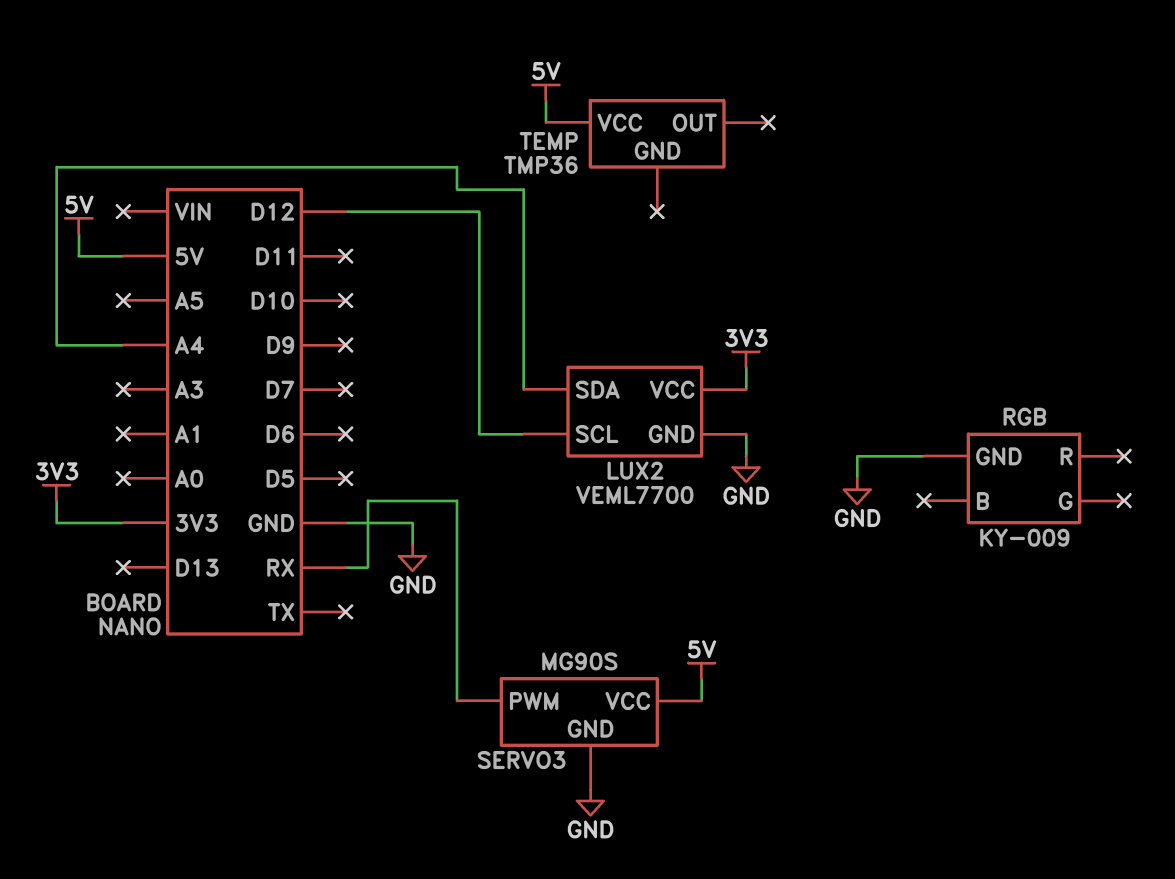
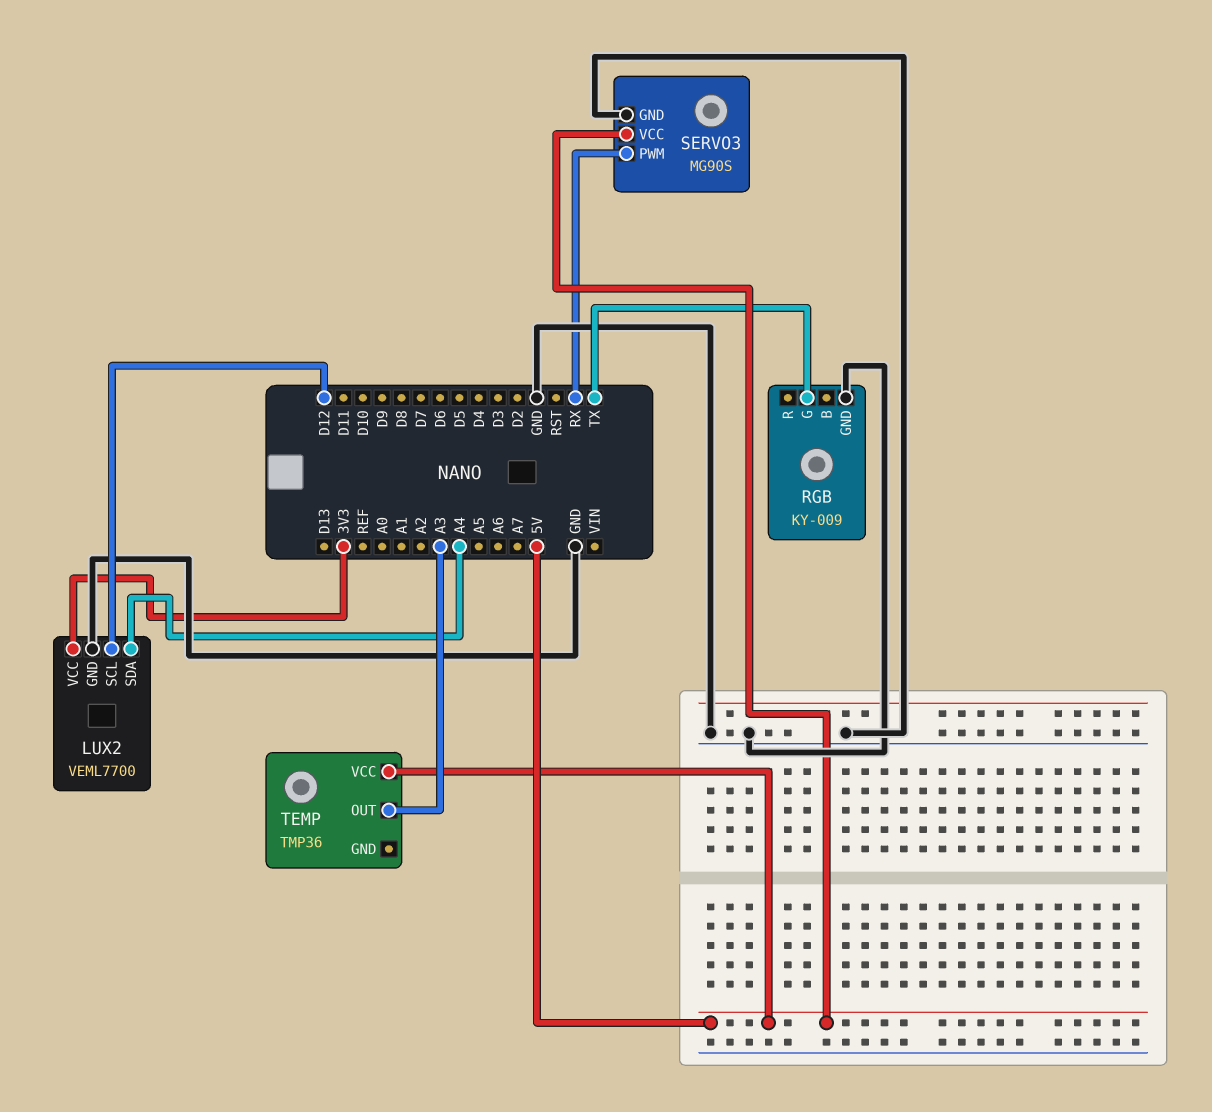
RGB pin G: none -> TX
TEMP pin OUT: none -> A3

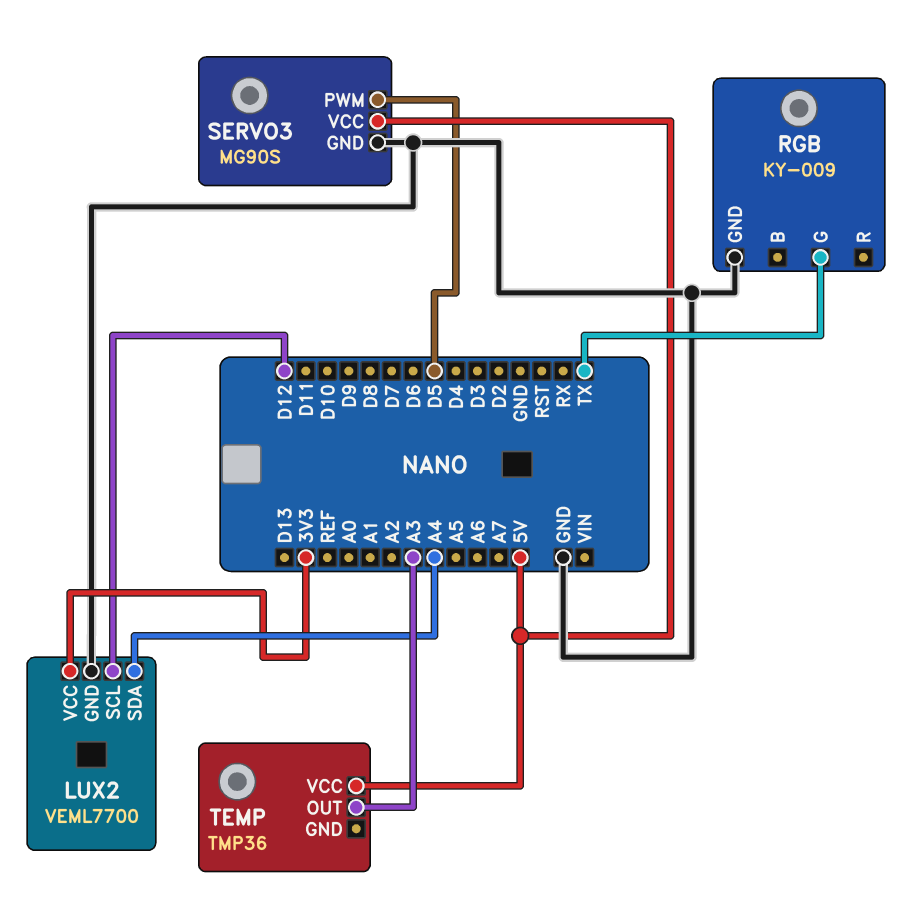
SERVO3 pin PWM: RX -> D5

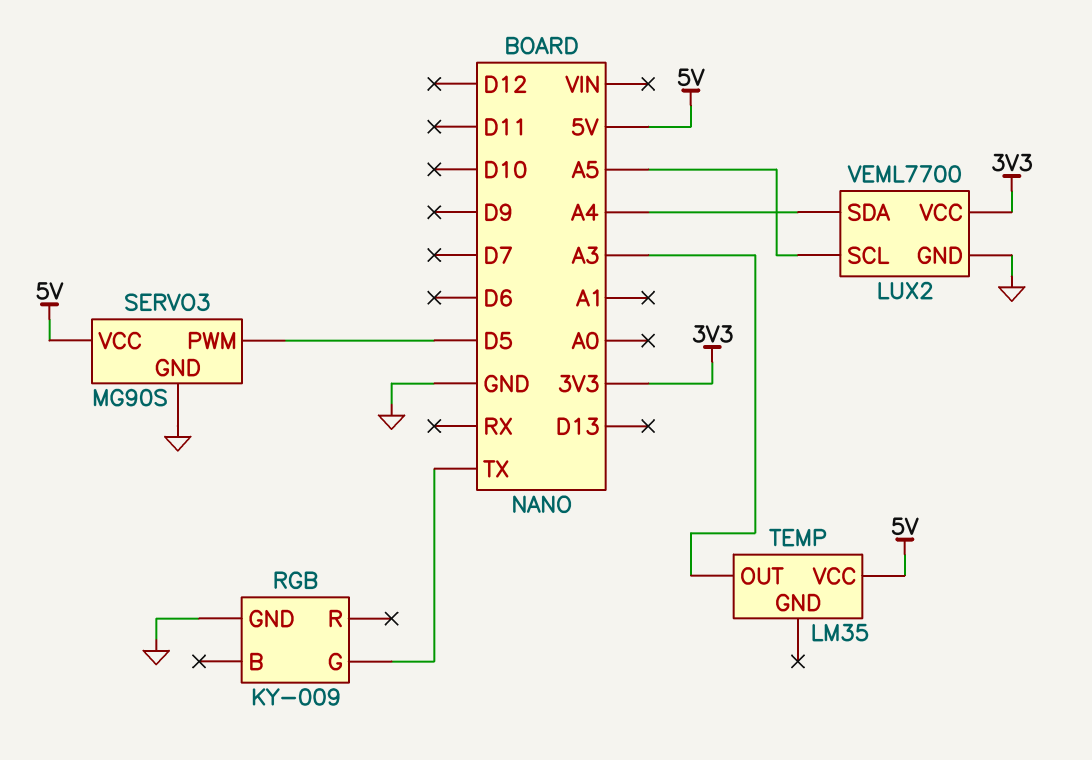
LUX2 pin SCL: D12 -> A5
TEMP: TMP36 -> LM35

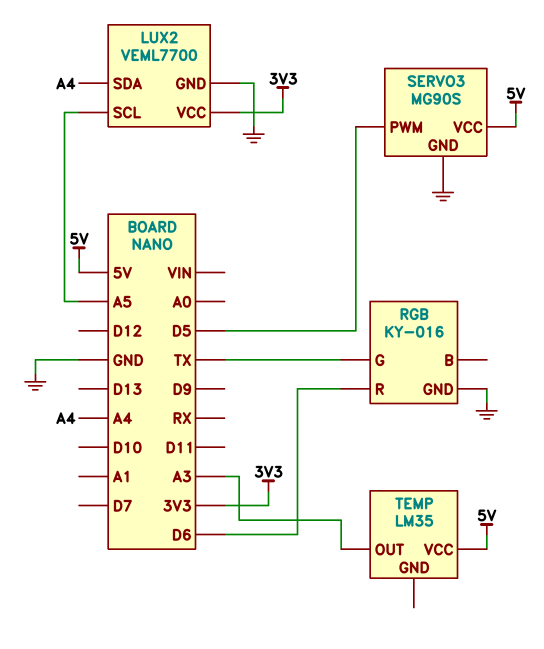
RGB: KY-009 -> KY-016
RGB pin R: none -> D6

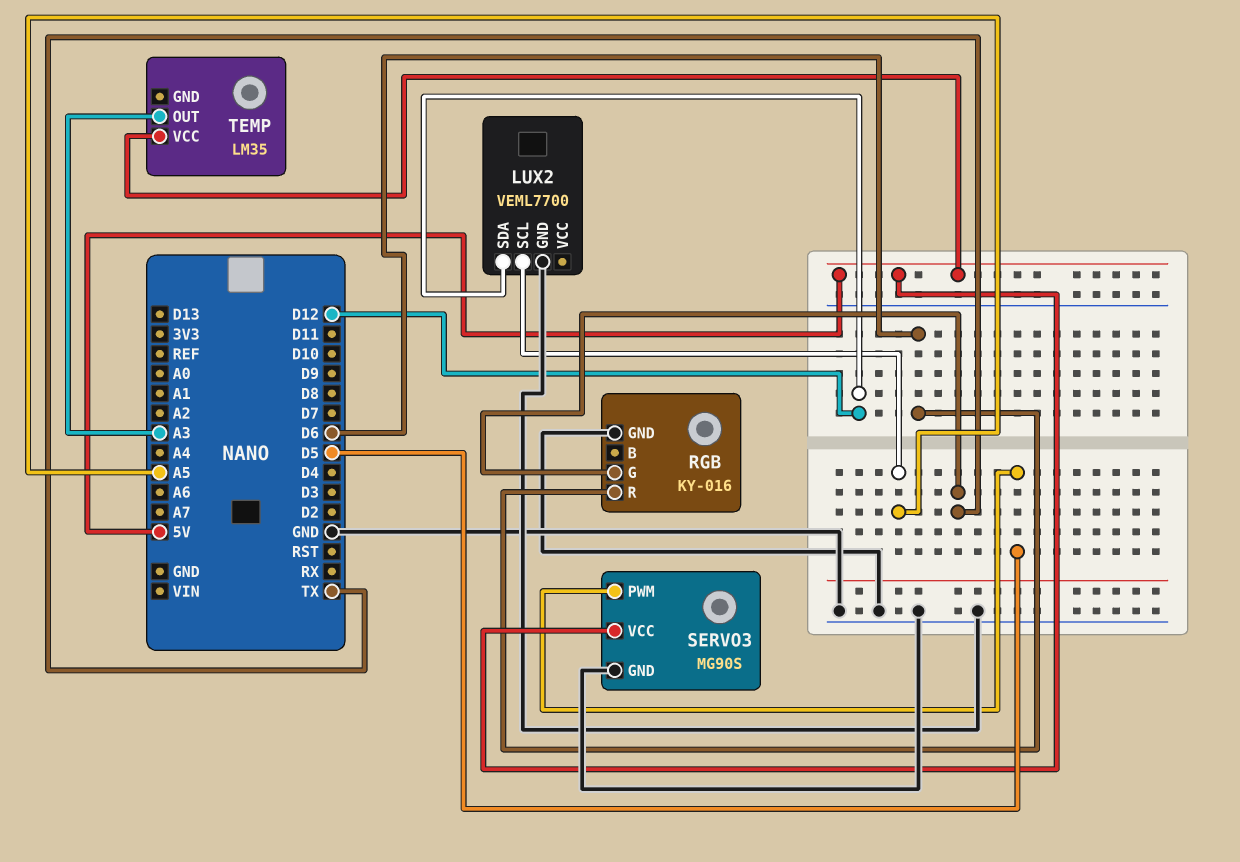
LUX2 pin SDA: A4 -> D12
LUX2 pin VCC: 3V3 -> none

